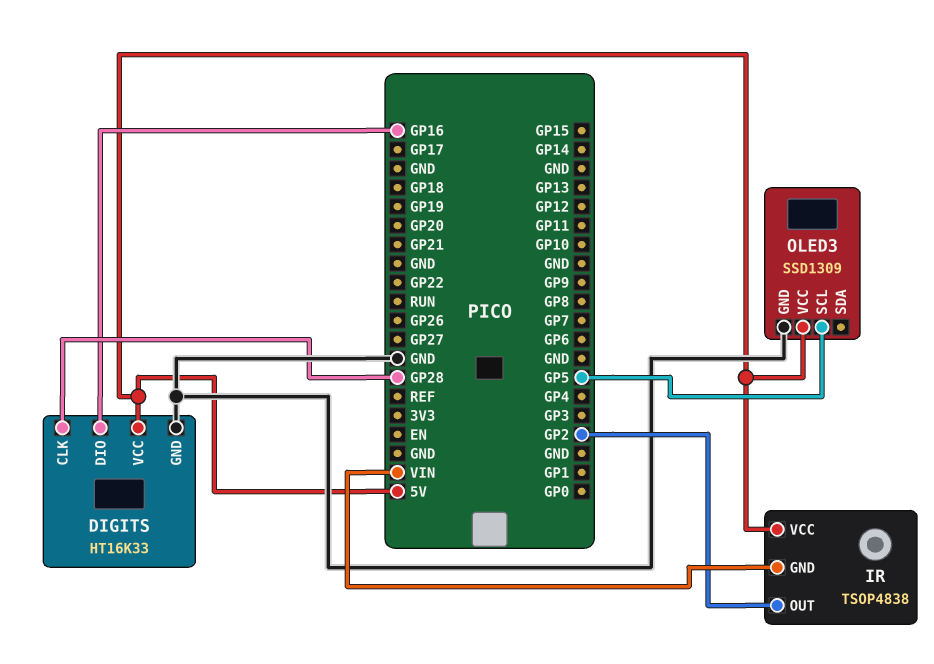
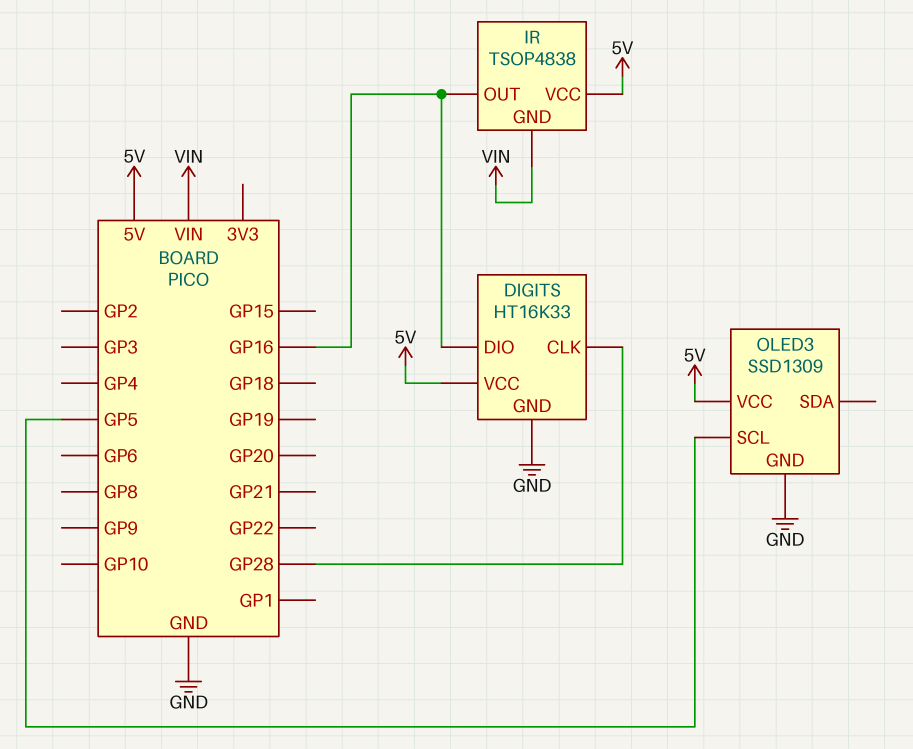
IR pin OUT: GP2 -> GP16

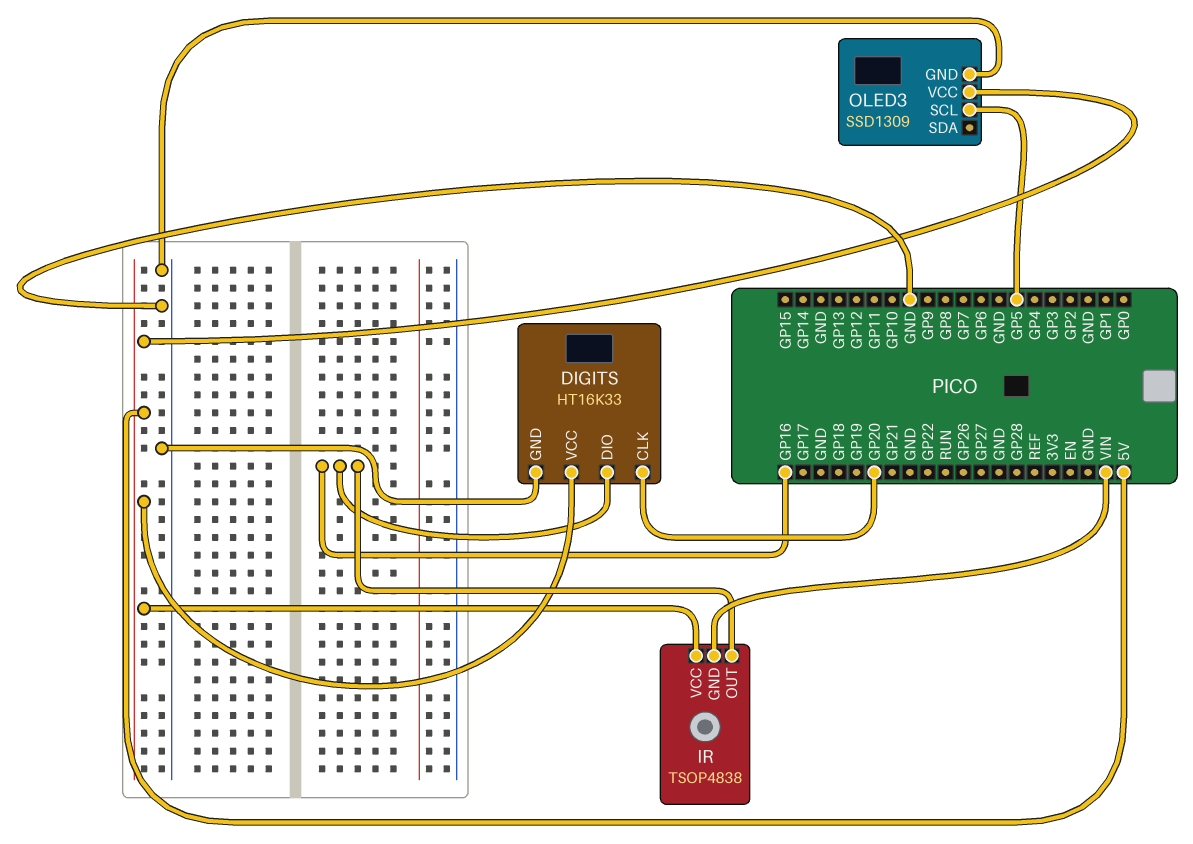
DIGITS pin CLK: GP28 -> GP20

